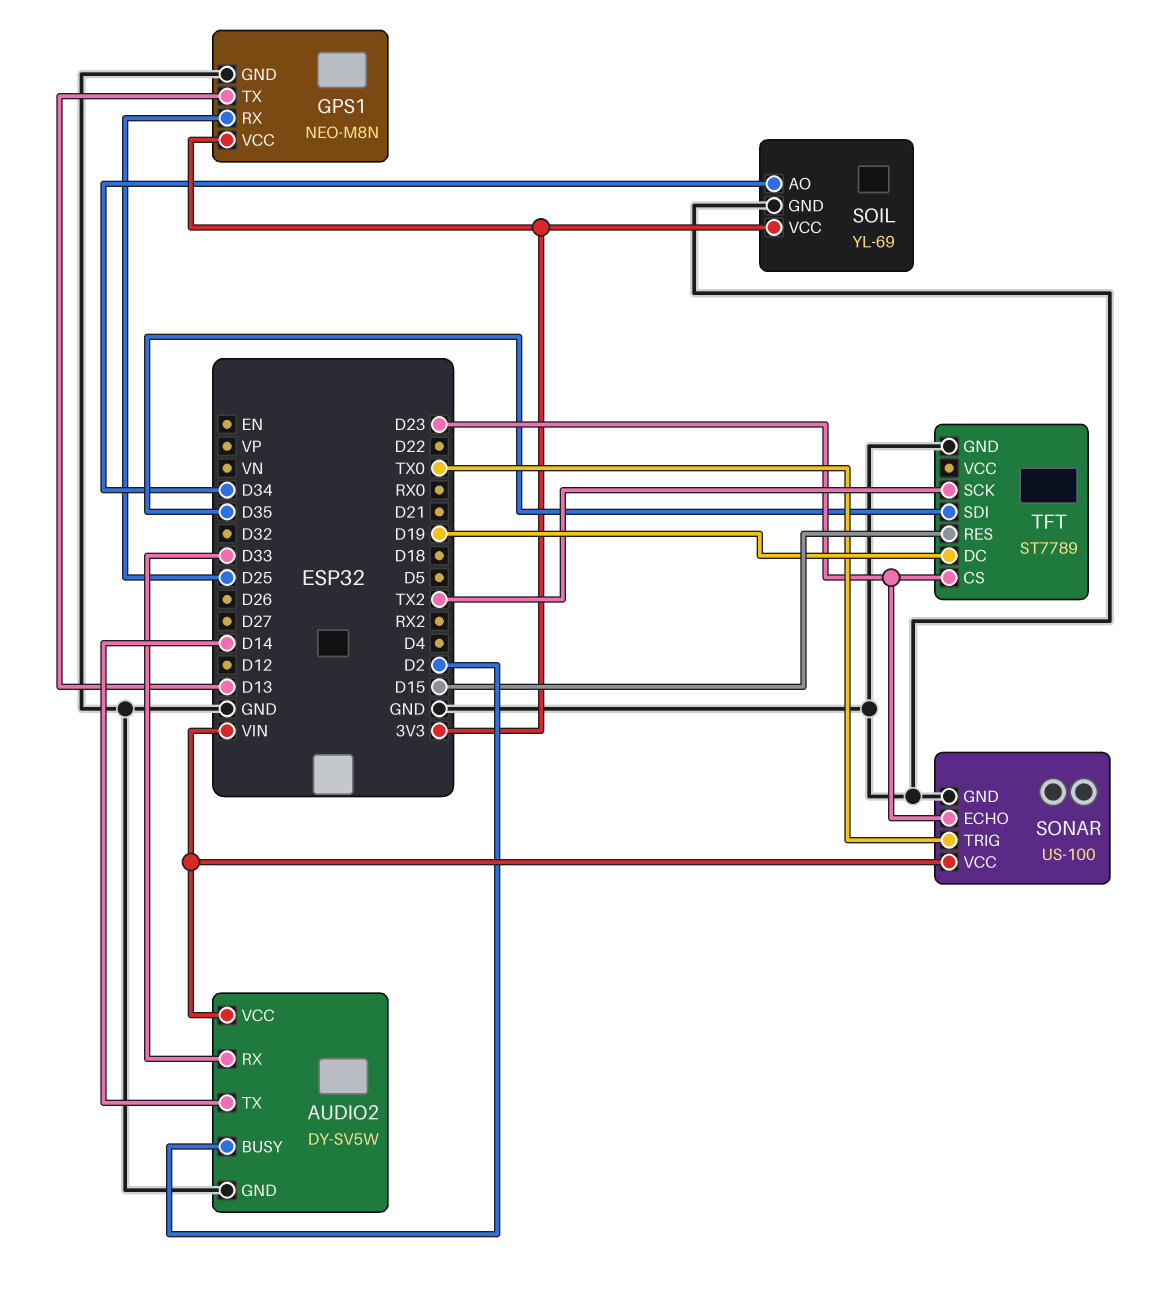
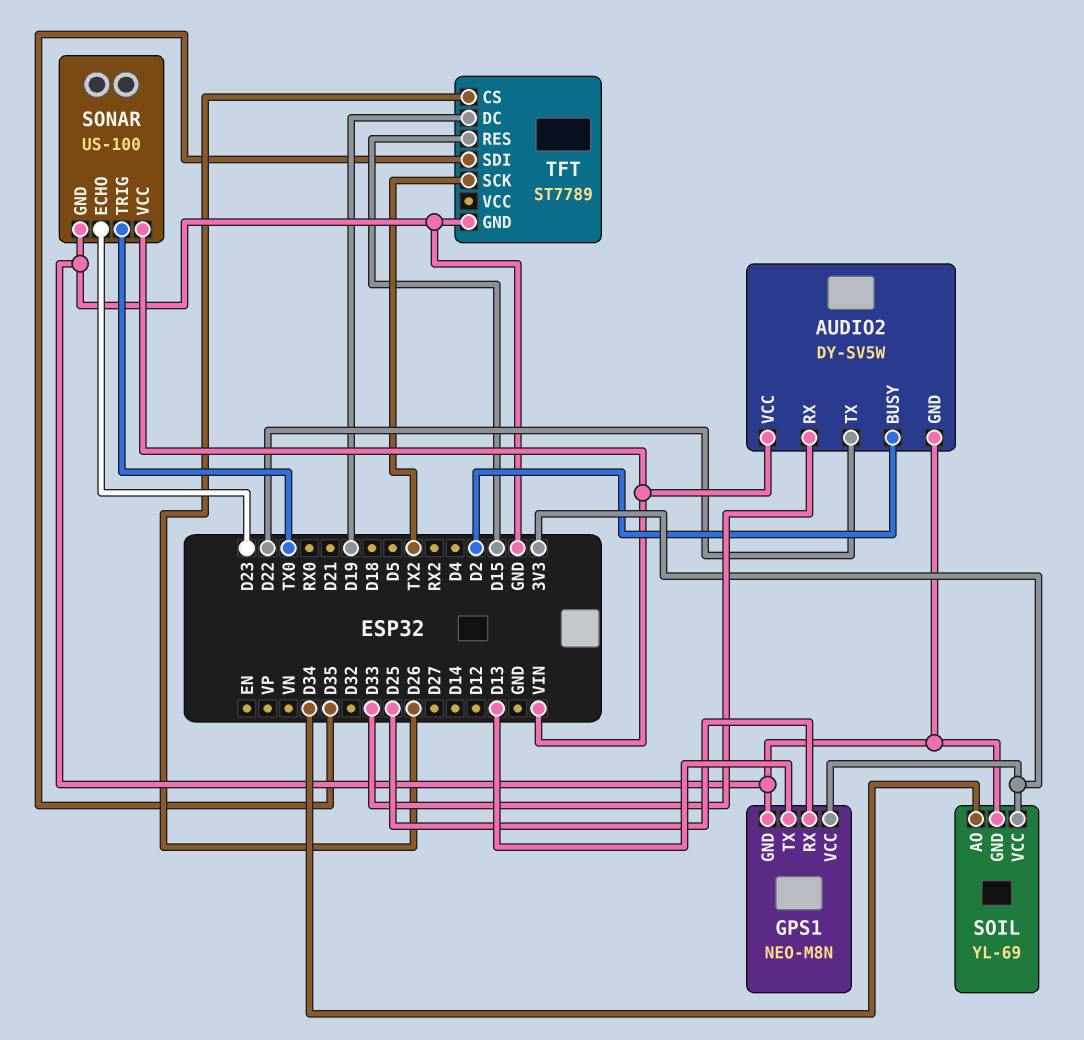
AUDIO2 pin TX: D14 -> D22
TFT pin CS: D23 -> D26

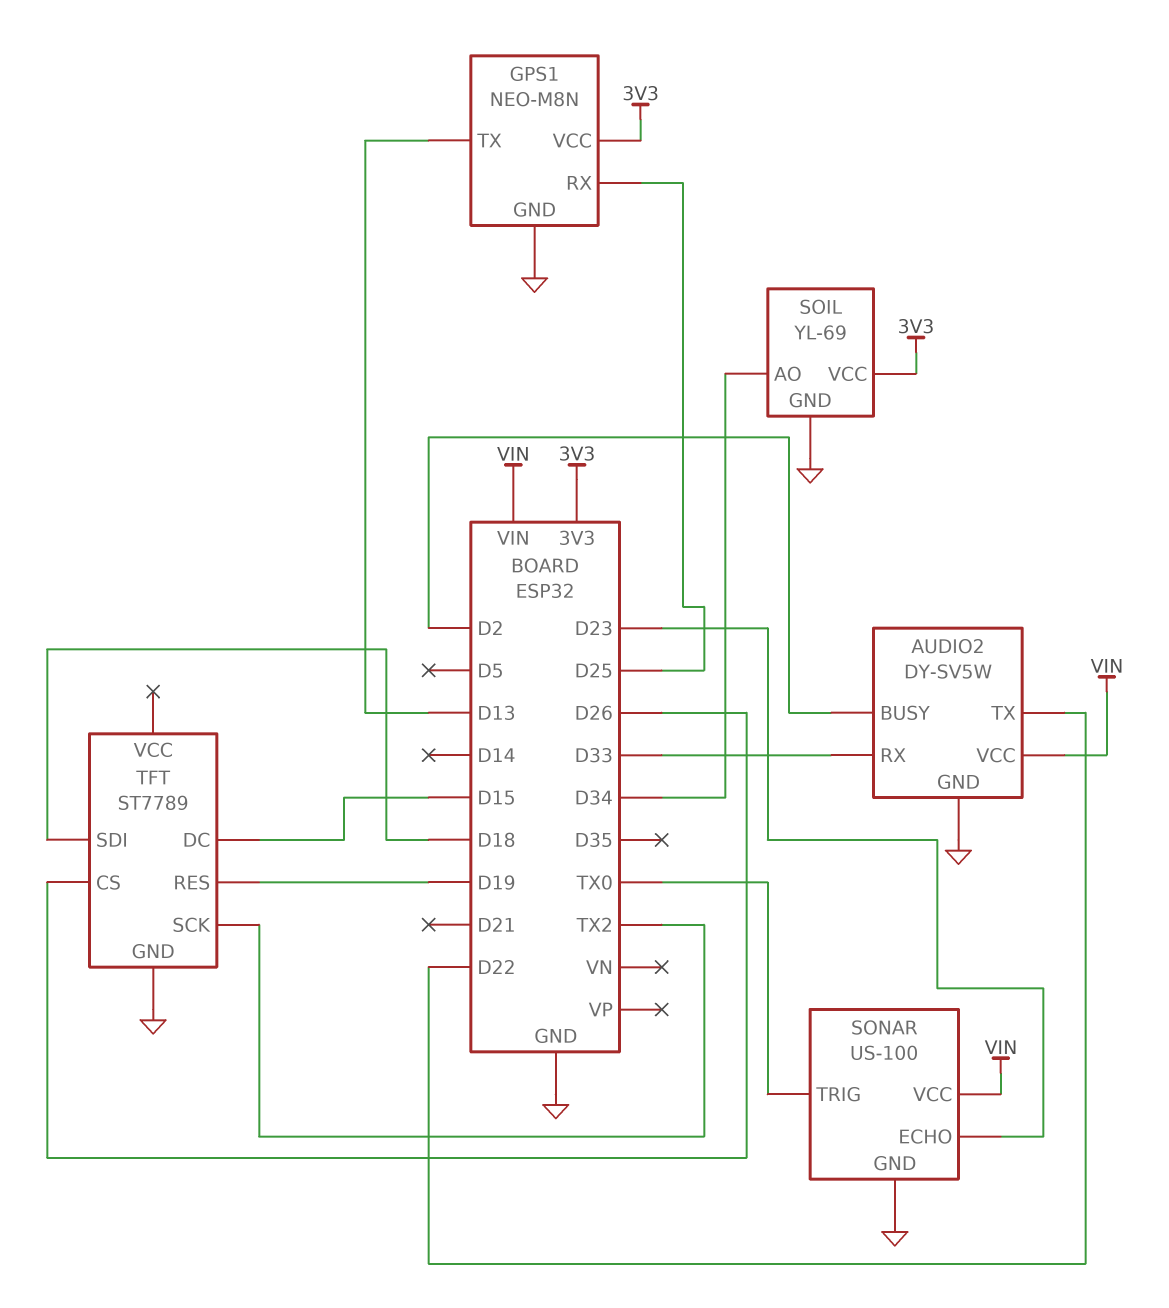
TFT pin DC: D19 -> D15
TFT pin RES: D15 -> D19
TFT pin SDI: D35 -> D18

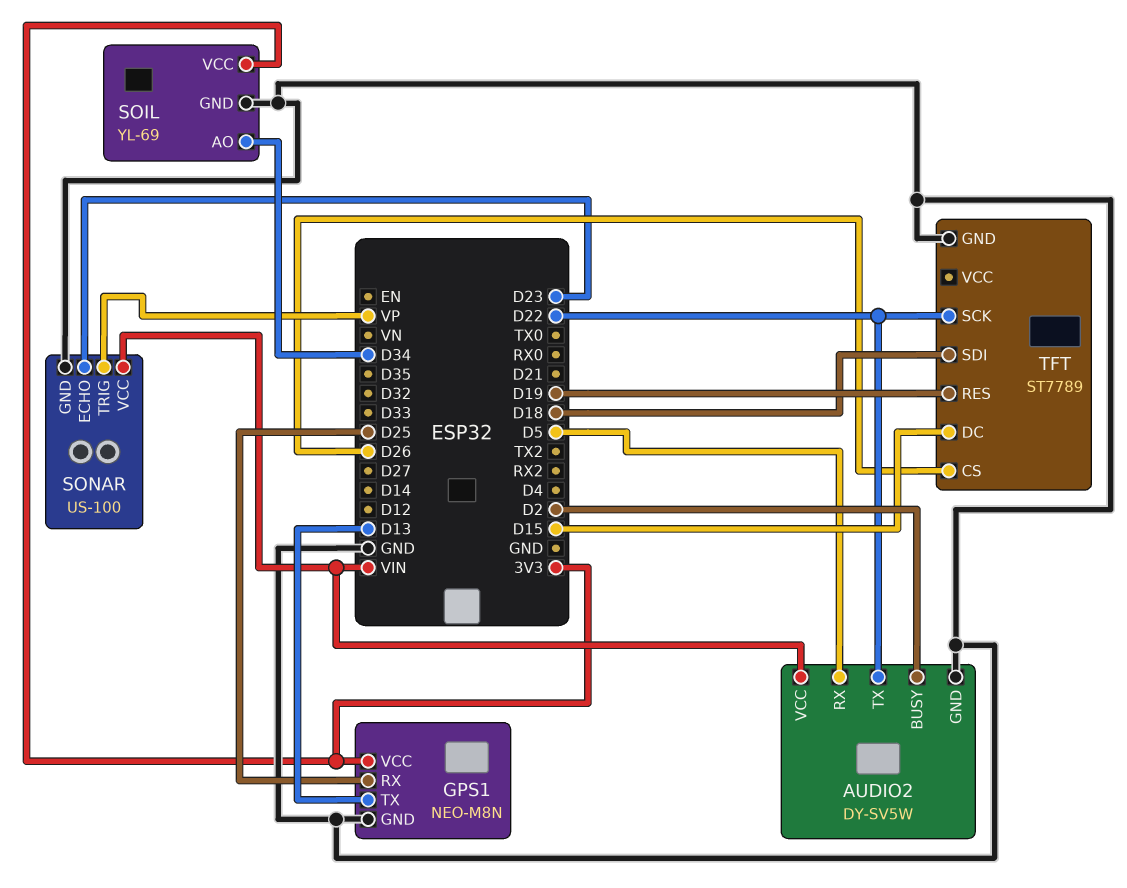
AUDIO2 pin RX: D33 -> D5
SONAR pin TRIG: TX0 -> VP
TFT pin SCK: TX2 -> D22

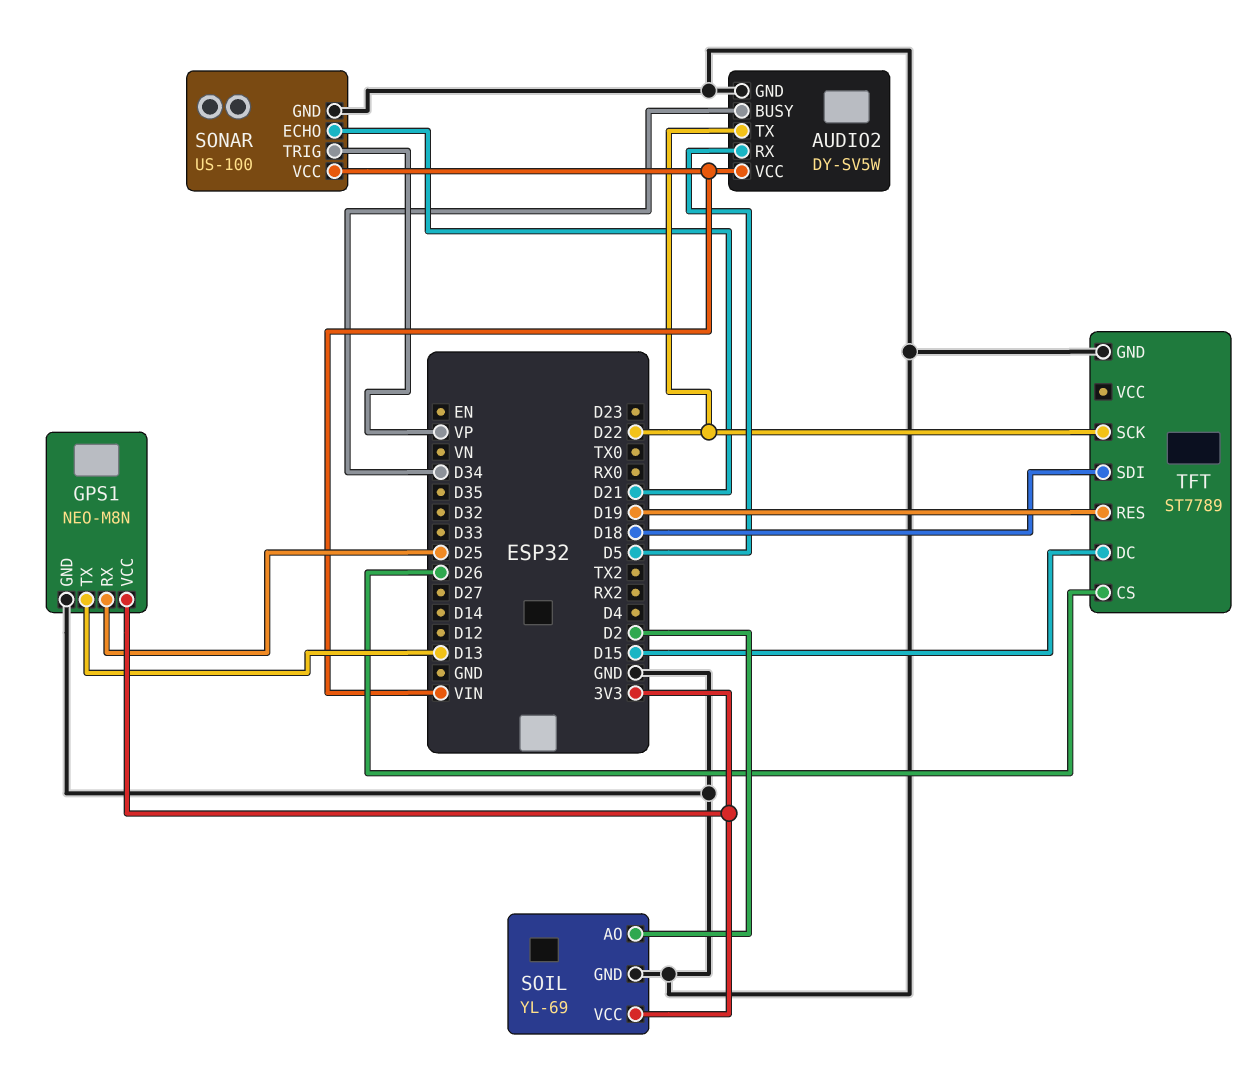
AUDIO2 pin BUSY: D2 -> D34
SOIL pin AO: D34 -> D2
SONAR pin ECHO: D23 -> D21

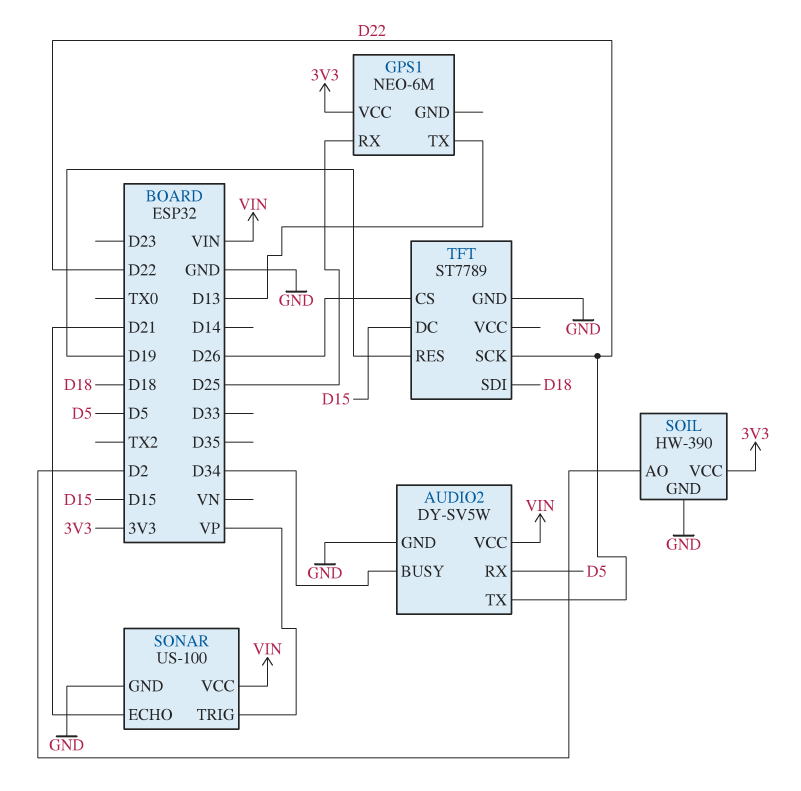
GPS1: NEO-M8N -> NEO-6M
GPS1 pin GND: GND -> none
SOIL: YL-69 -> HW-390

